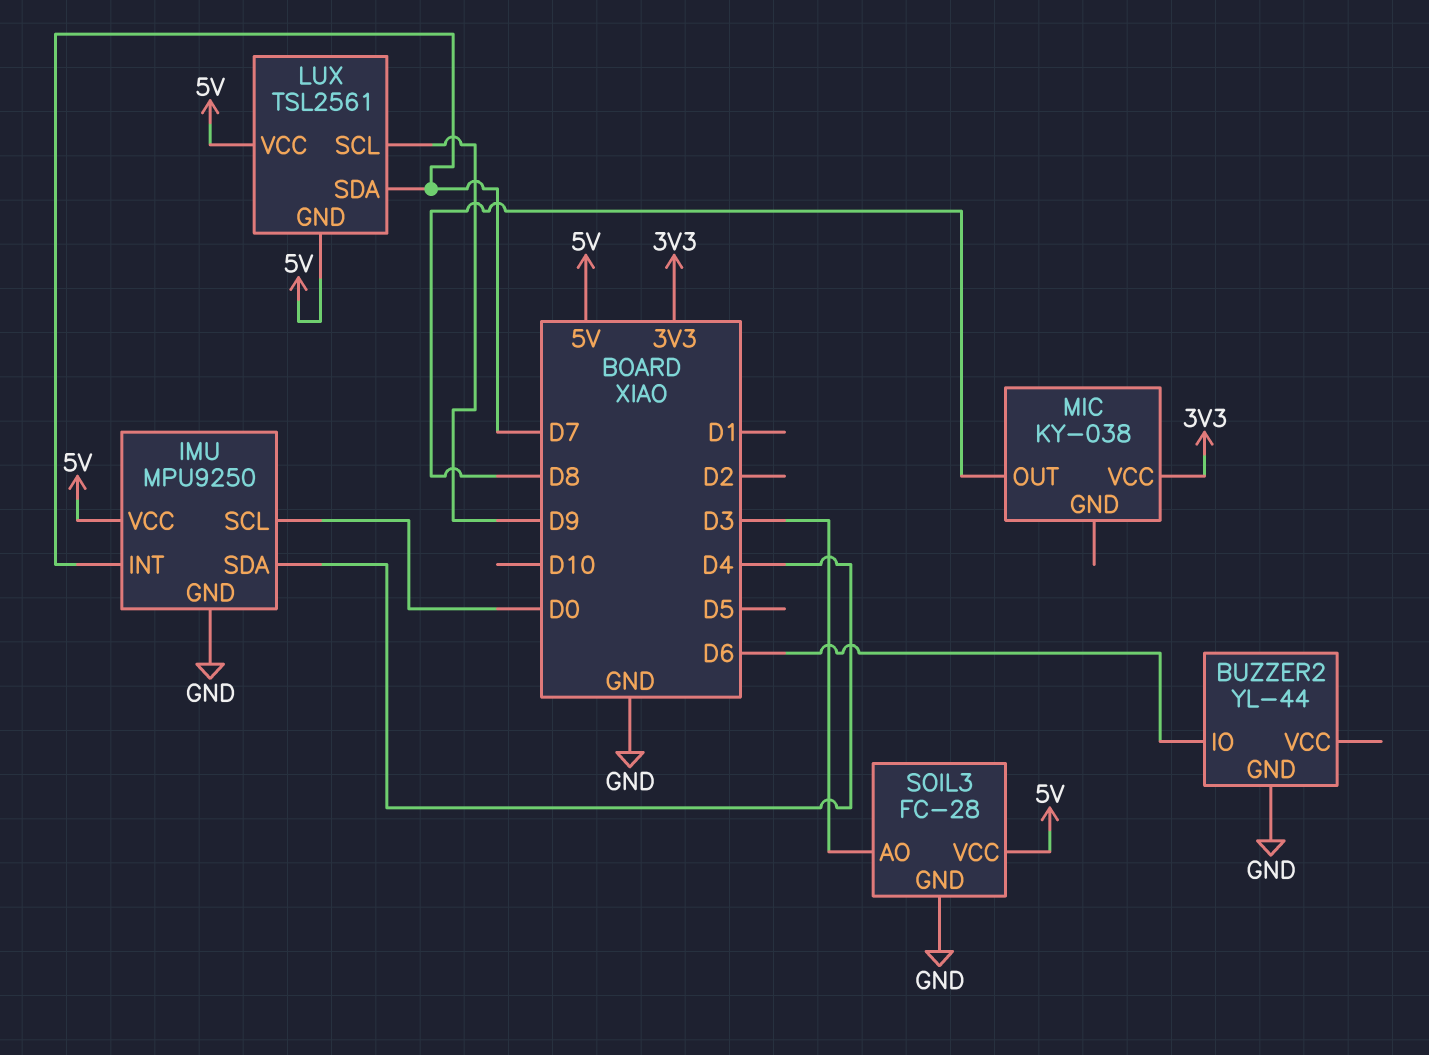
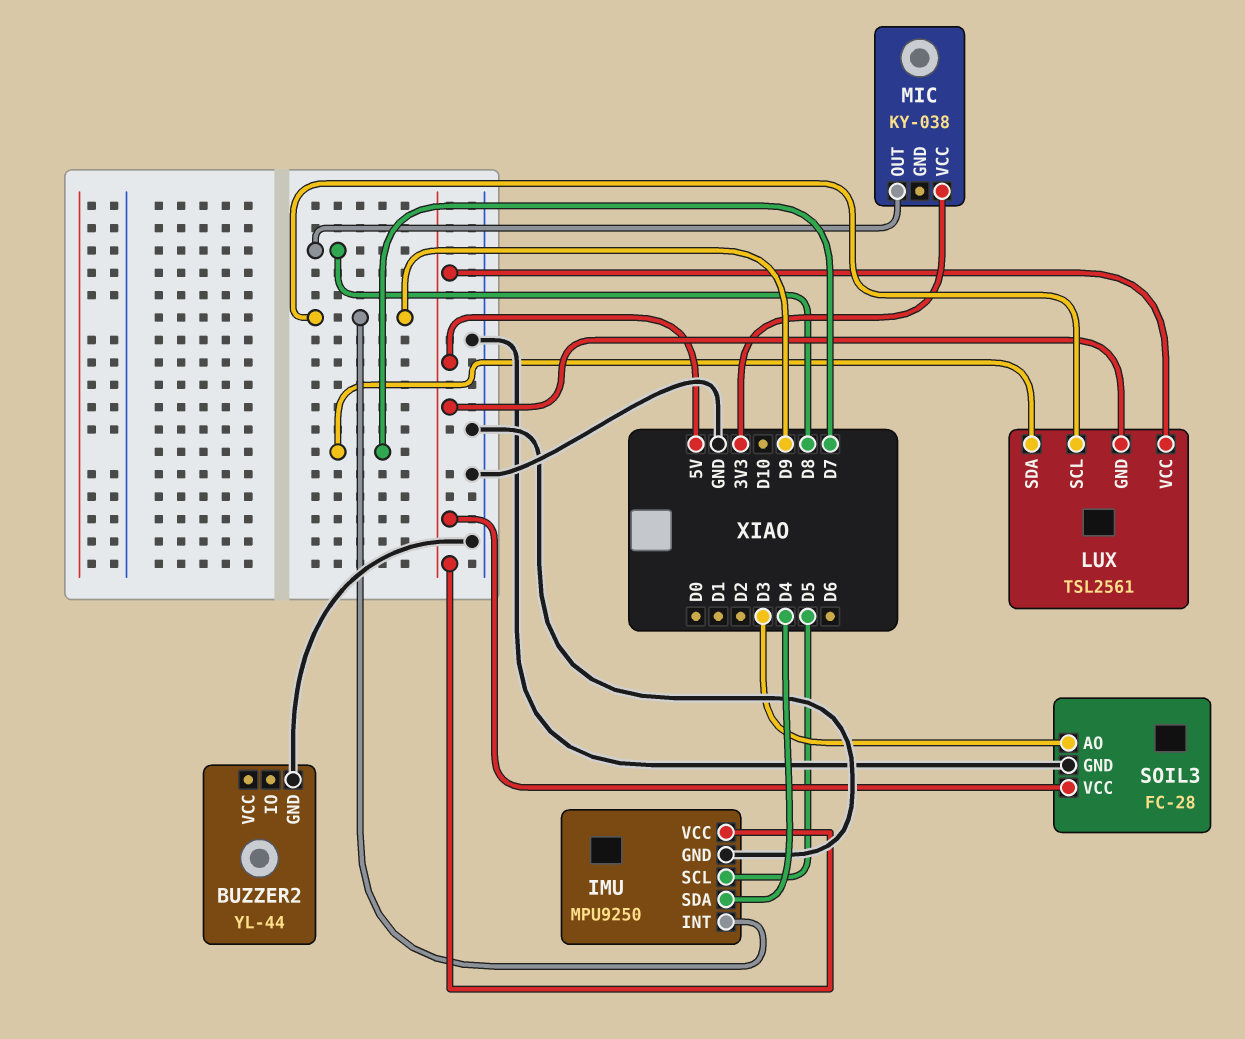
BUZZER2 pin IO: D6 -> none
IMU pin INT: D7 -> D9
IMU pin SCL: D0 -> D5

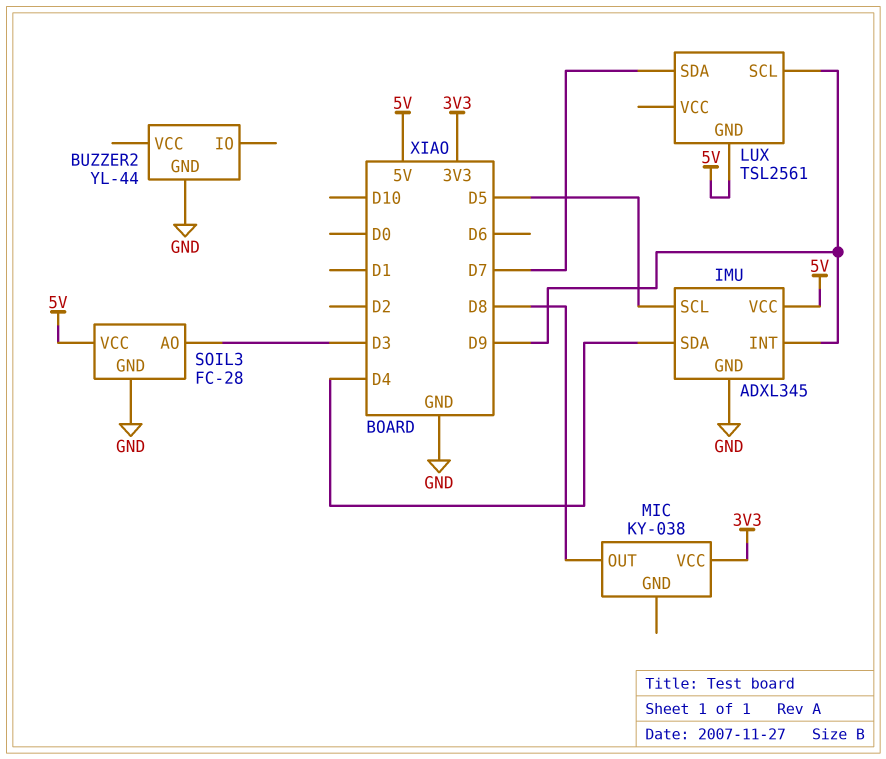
IMU: MPU9250 -> ADXL345
LUX pin VCC: 5V -> none

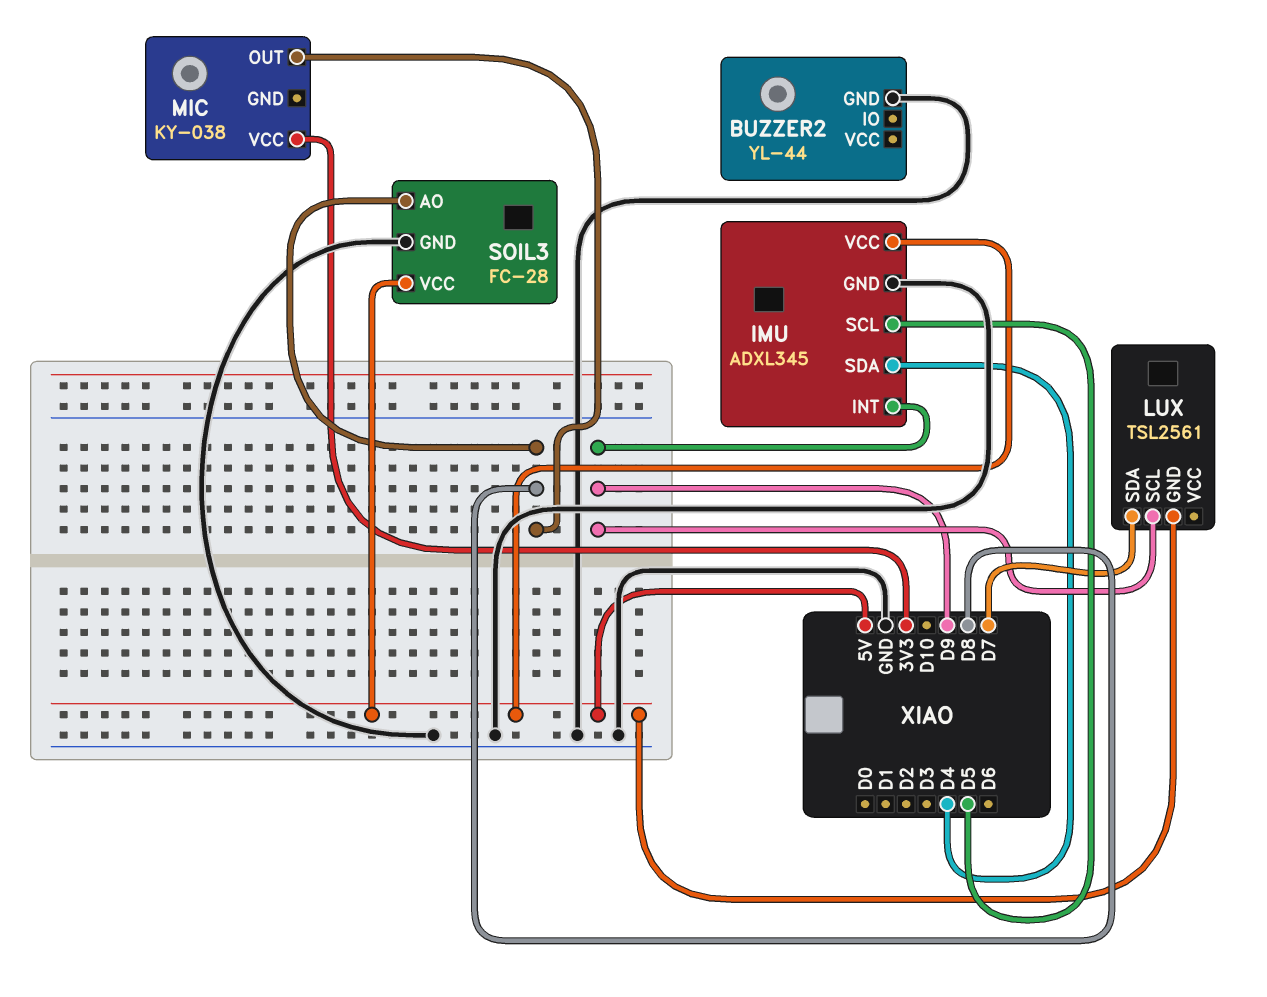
SOIL3 pin AO: D3 -> D8

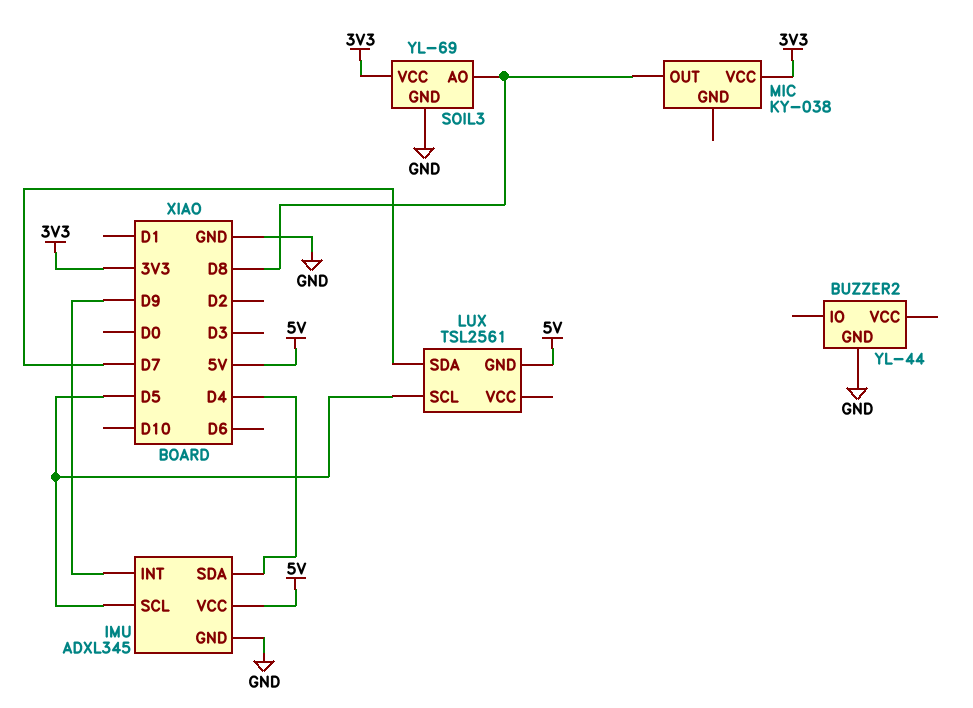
LUX pin SCL: D9 -> D5
SOIL3: FC-28 -> YL-69
SOIL3 pin VCC: 5V -> 3V3

